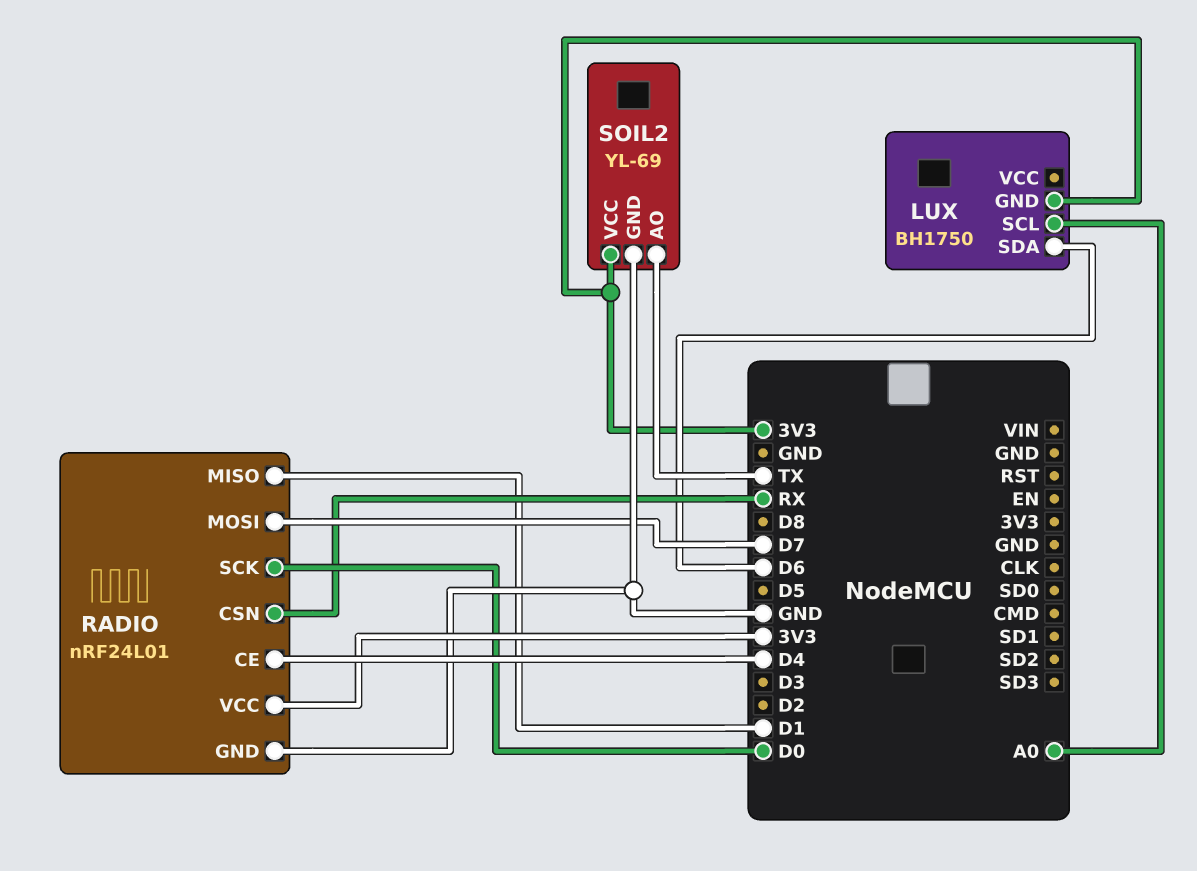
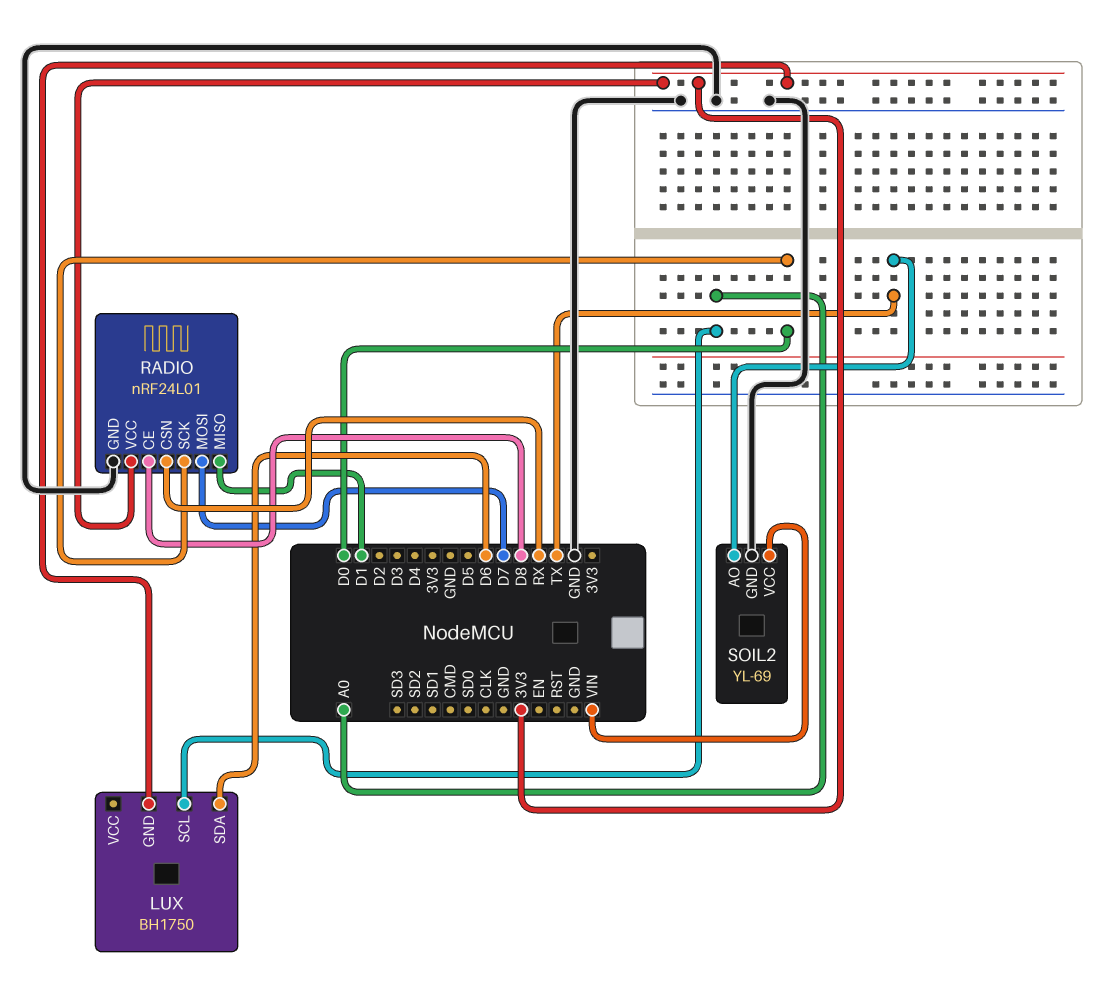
RADIO pin CE: D4 -> D8
SOIL2 pin VCC: 3V3 -> VIN

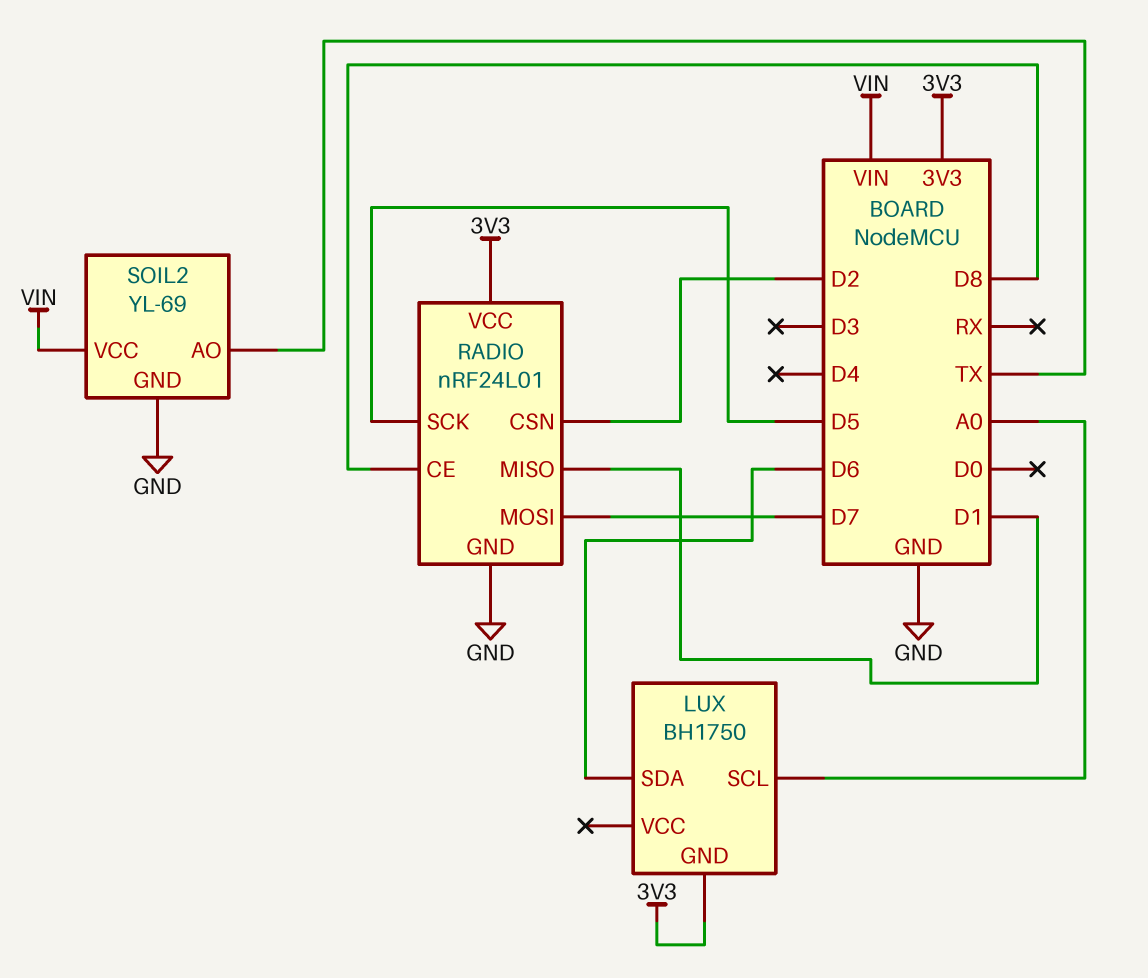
RADIO pin CSN: RX -> D2
RADIO pin SCK: D0 -> D5

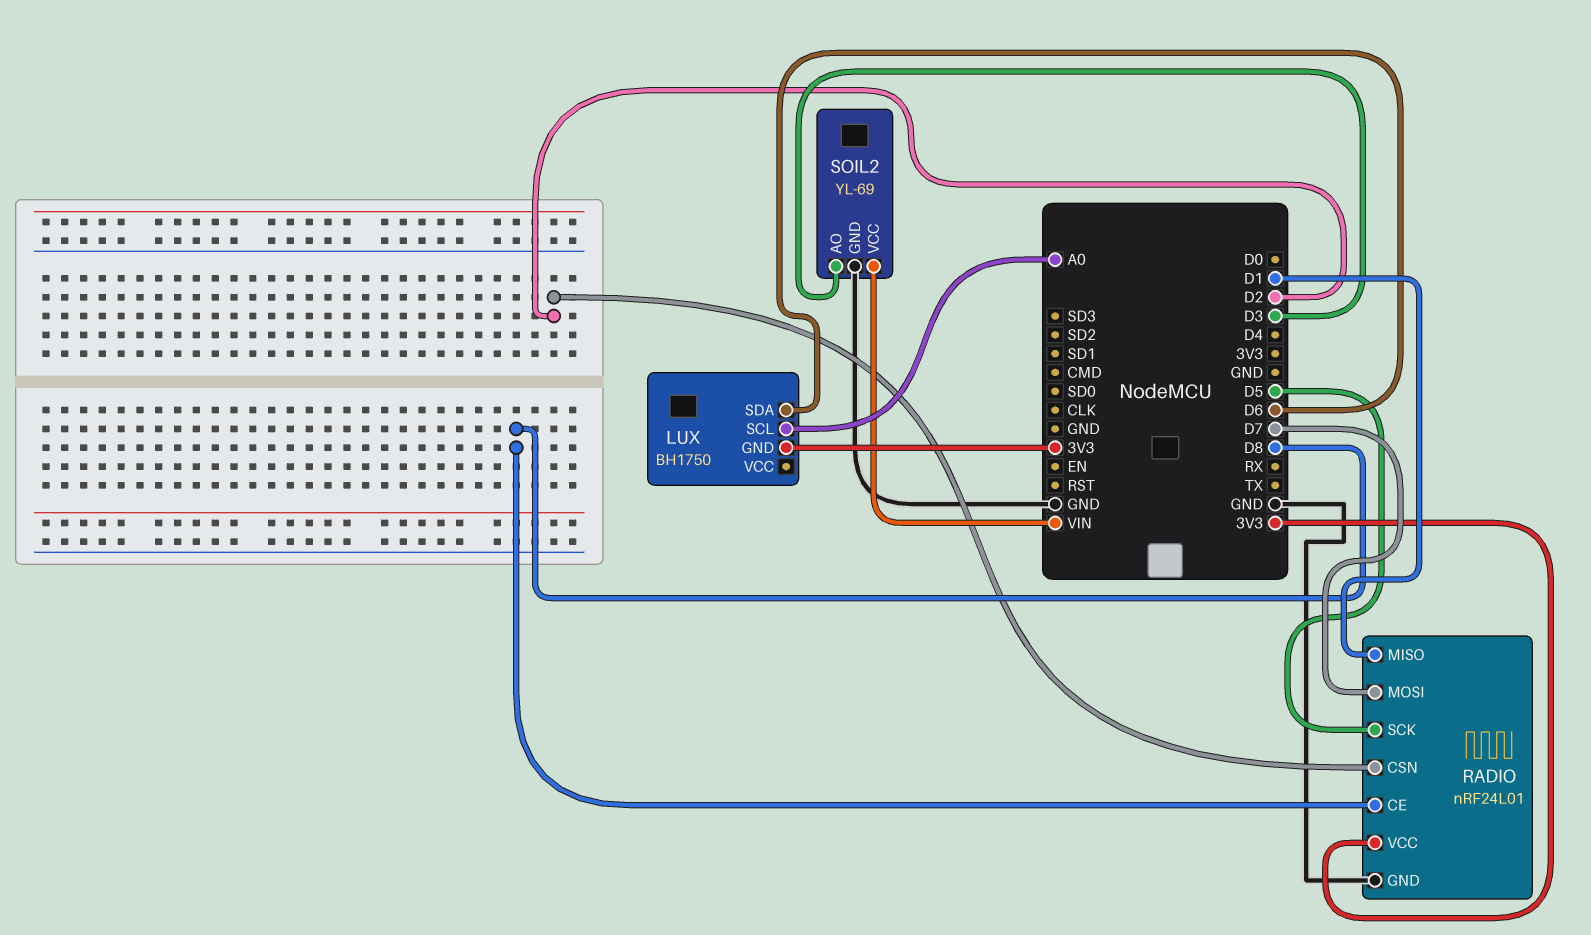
SOIL2 pin AO: TX -> D3

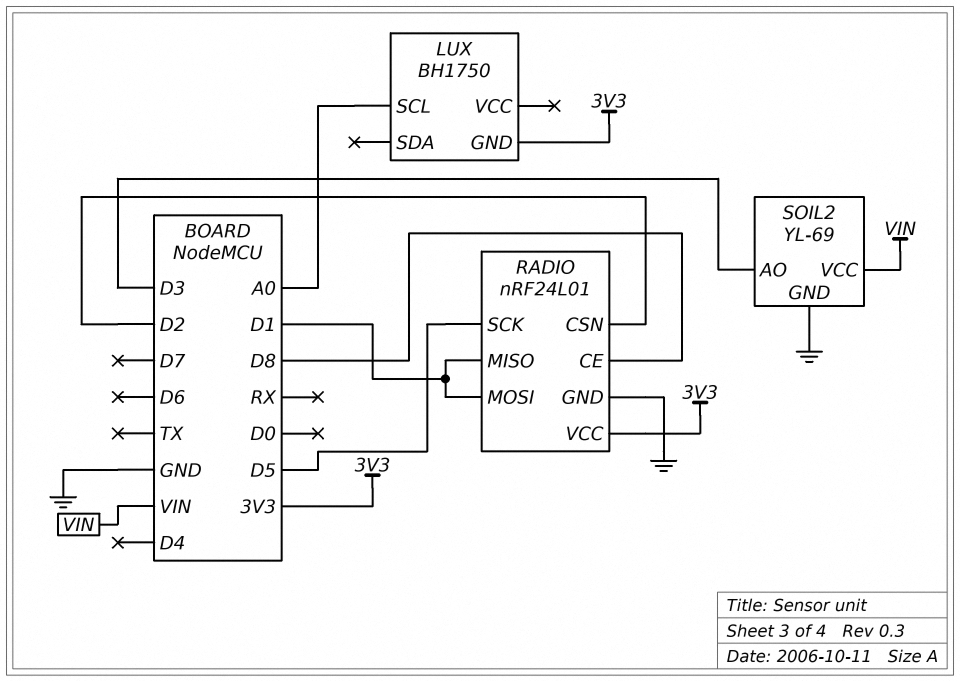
LUX pin SDA: D6 -> none
RADIO pin MOSI: D7 -> D1

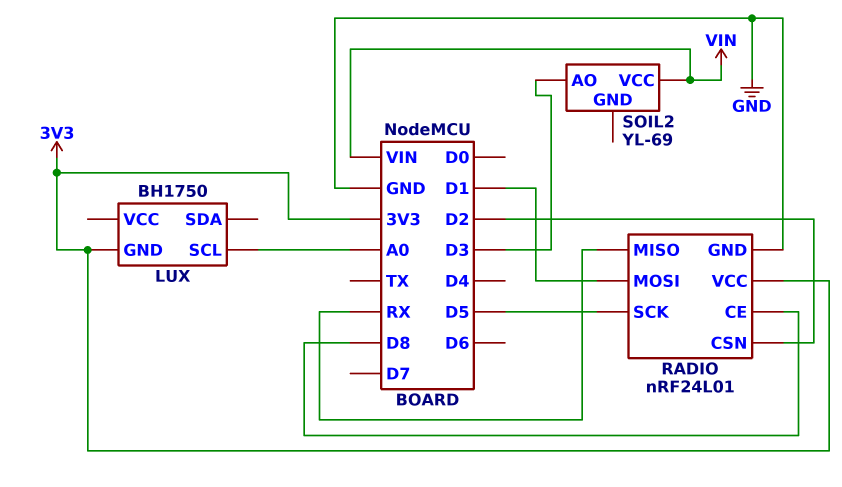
RADIO pin MISO: D1 -> RX
SOIL2 pin GND: GND -> none

